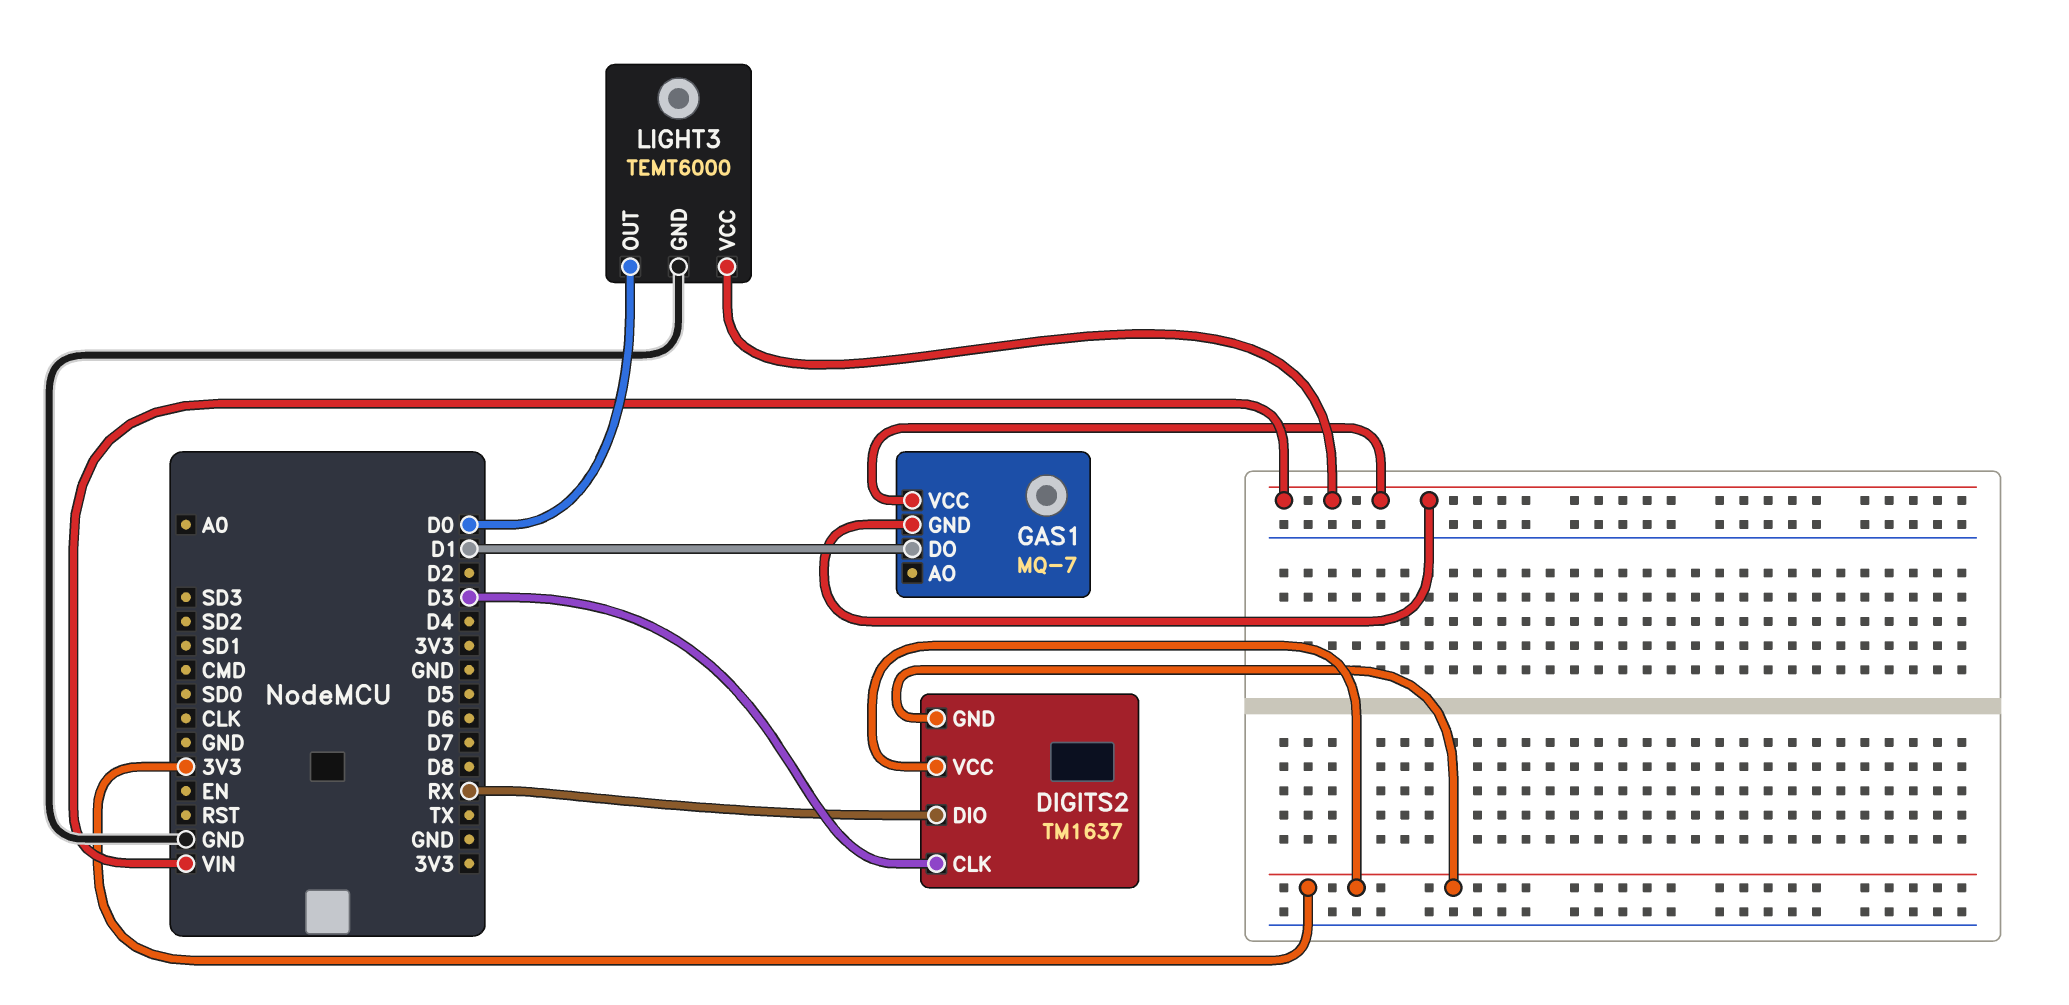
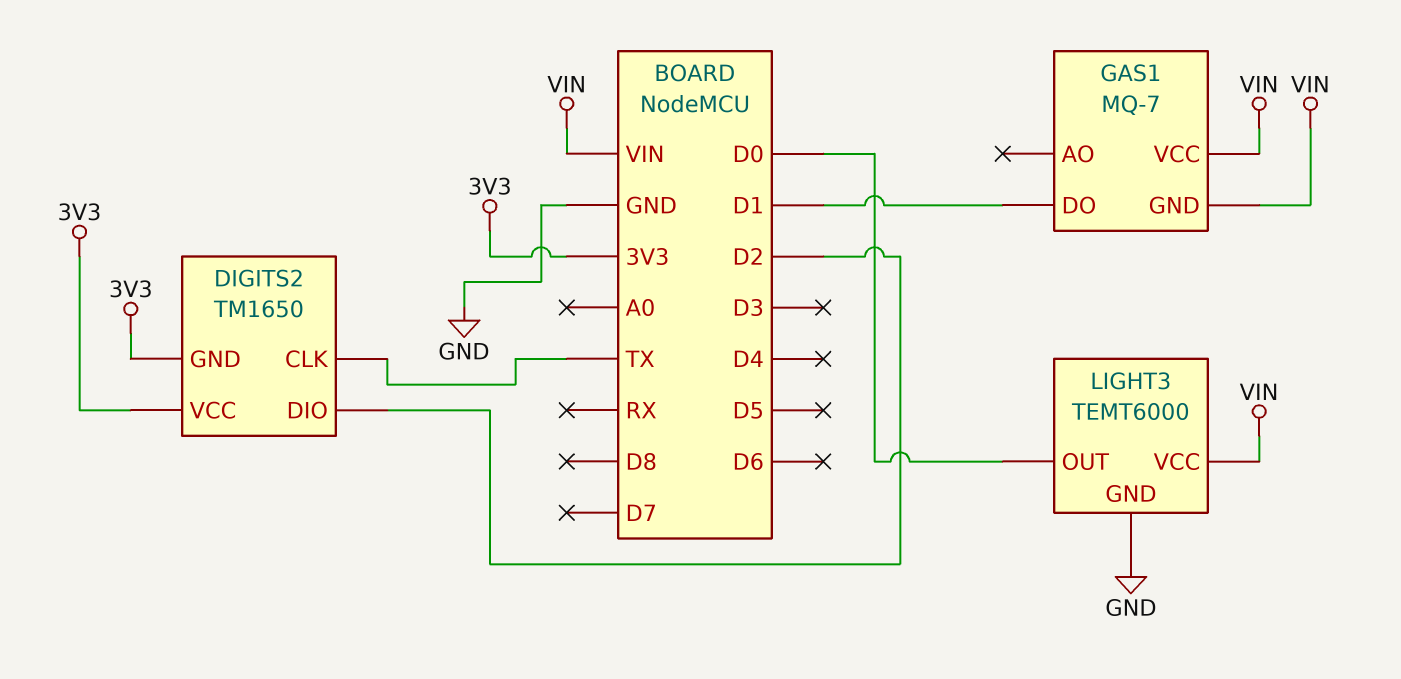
DIGITS2: TM1637 -> TM1650
DIGITS2 pin CLK: D3 -> TX
DIGITS2 pin DIO: RX -> D2

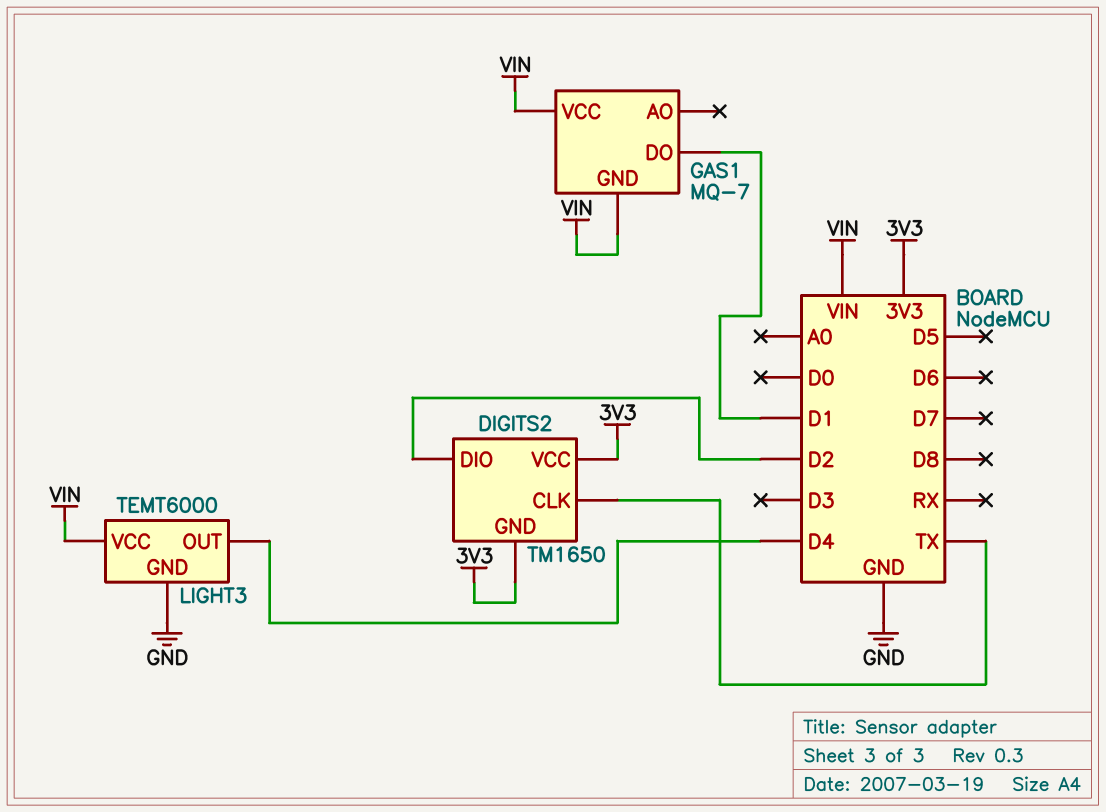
LIGHT3 pin OUT: D0 -> D4

